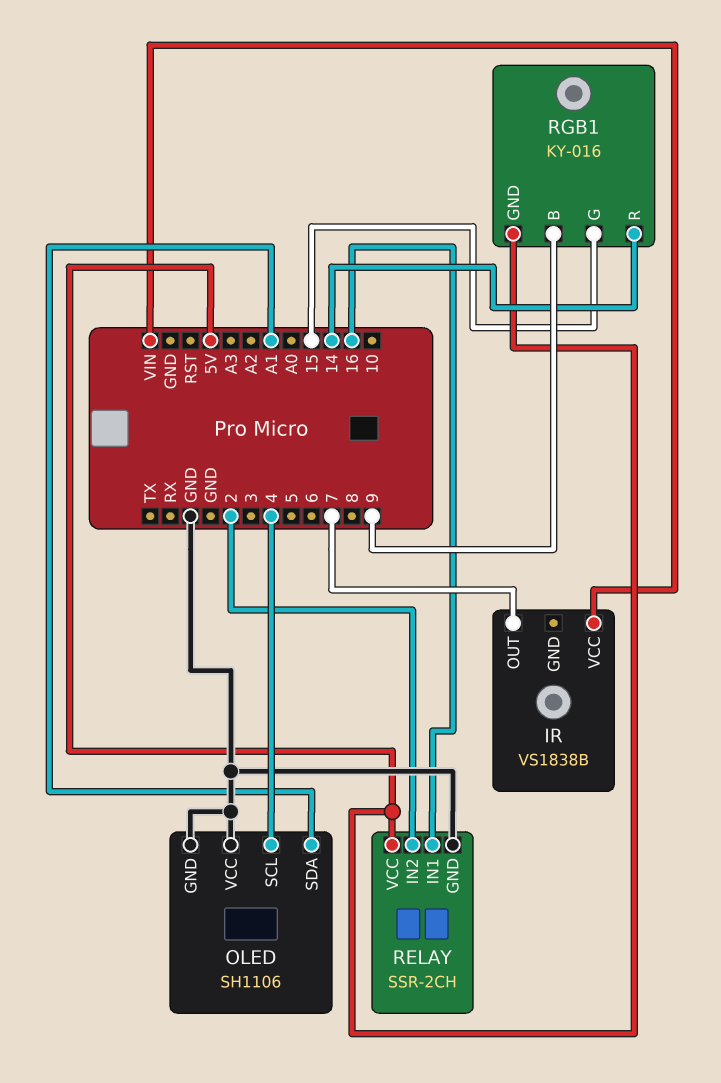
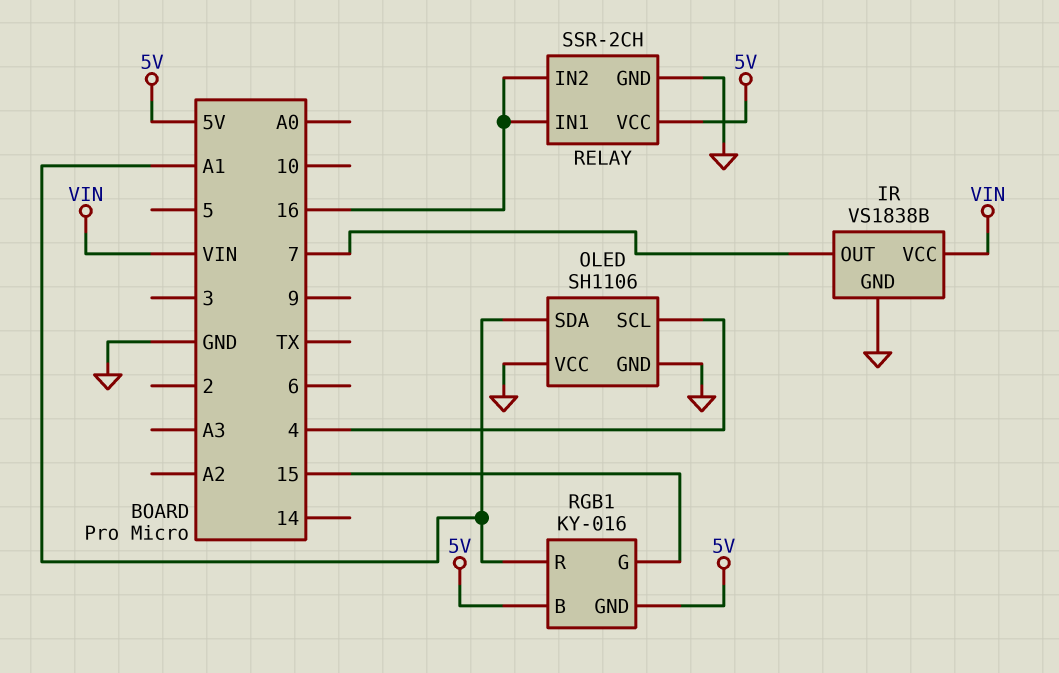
IR pin GND: none -> GND
RELAY pin IN2: 2 -> 16
RGB1 pin B: 9 -> 5V
RGB1 pin R: 14 -> A1

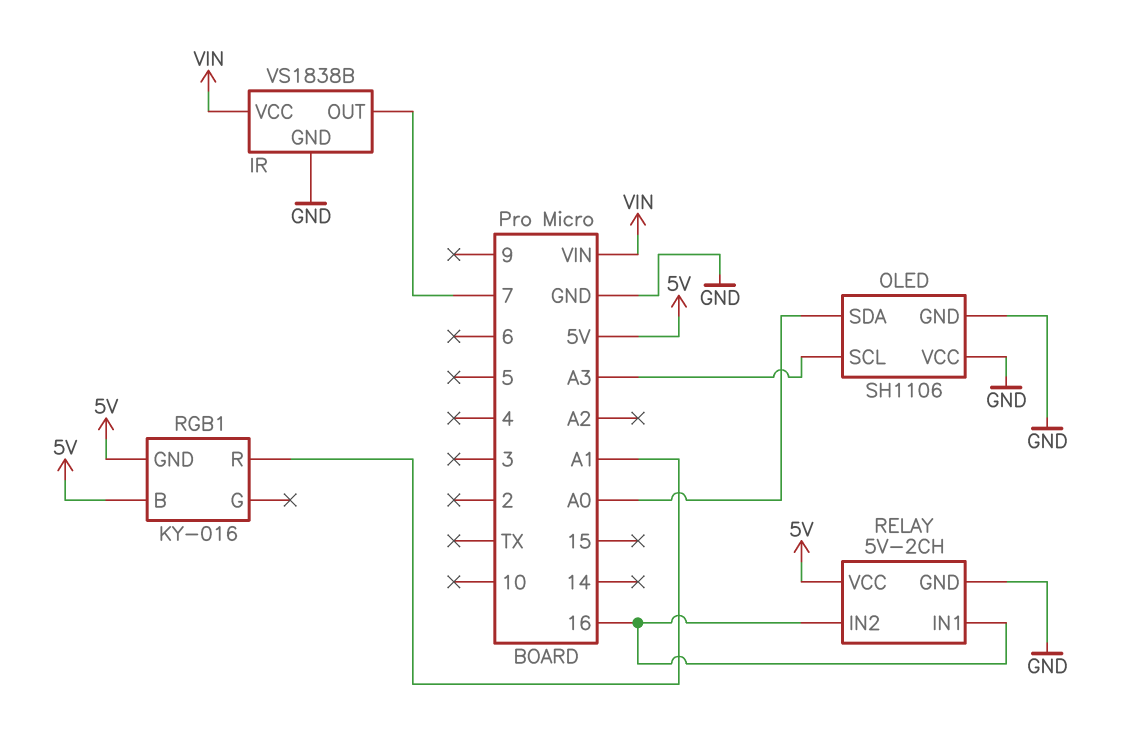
OLED pin SCL: 4 -> A3
OLED pin SDA: A1 -> A0
RELAY: SSR-2CH -> 5V-2CH
RGB1 pin G: 15 -> none

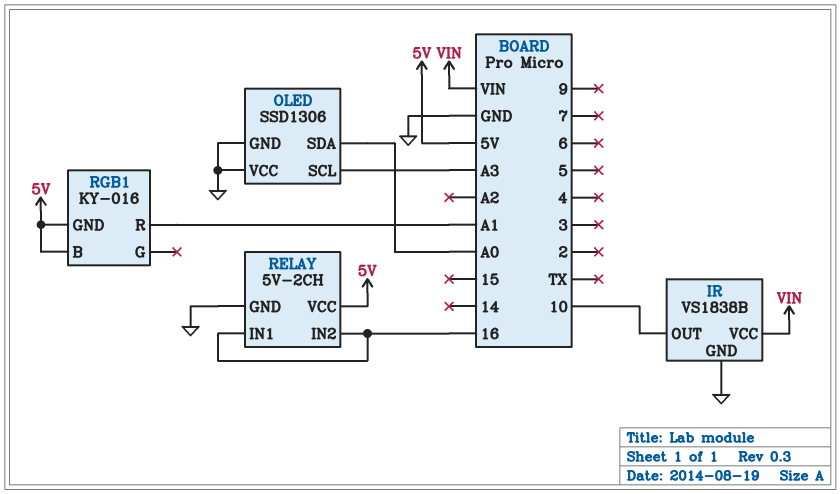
IR pin OUT: 7 -> 10
OLED: SH1106 -> SSD1306

